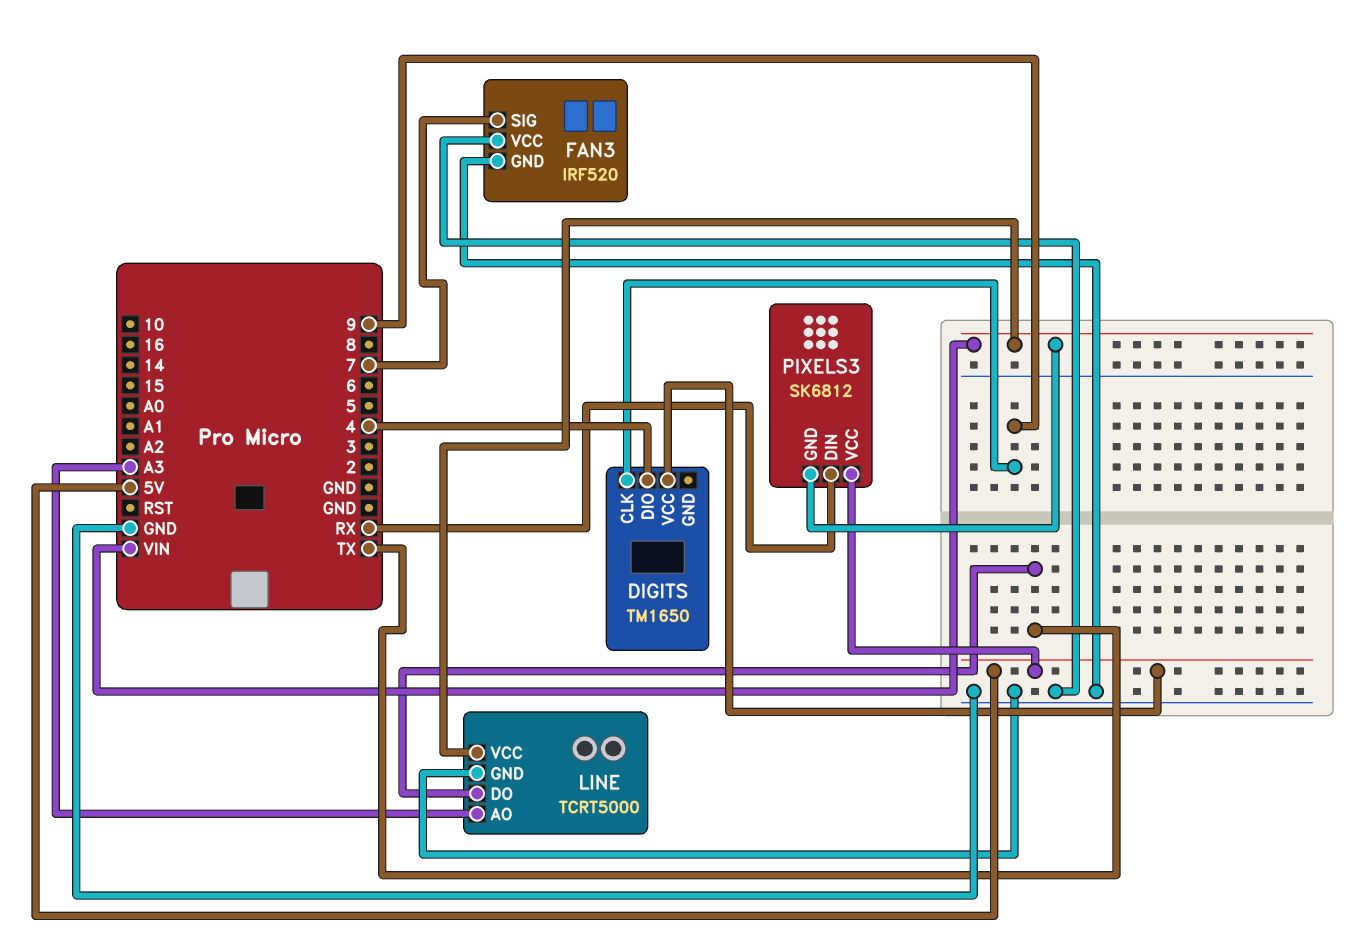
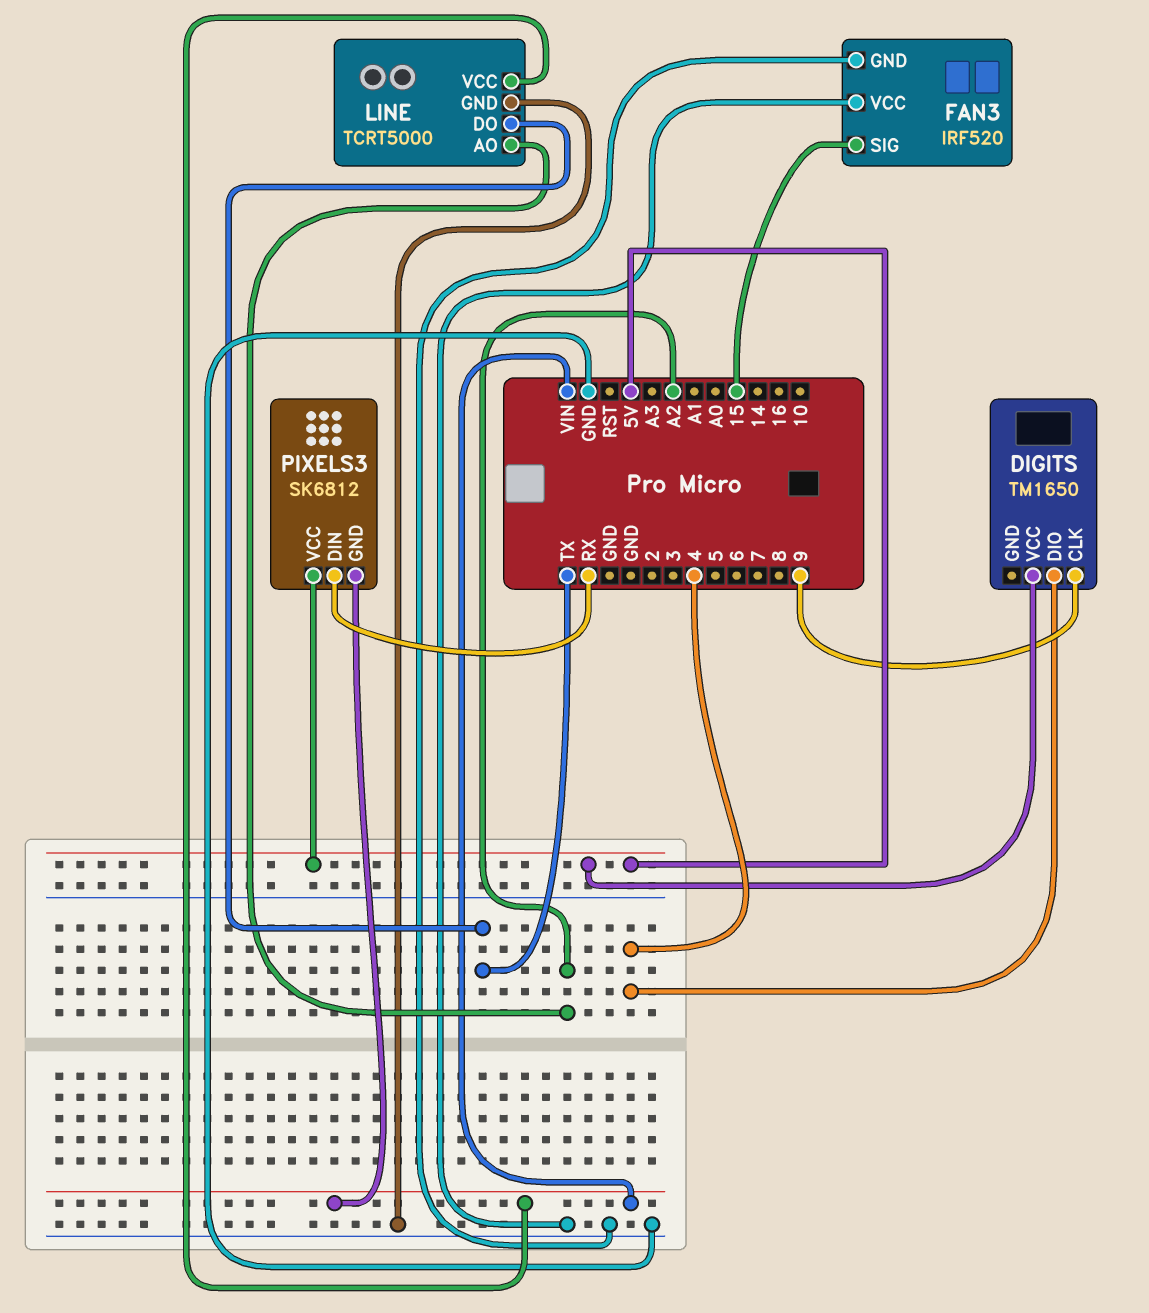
FAN3 pin SIG: 7 -> 15
LINE pin AO: A3 -> A2

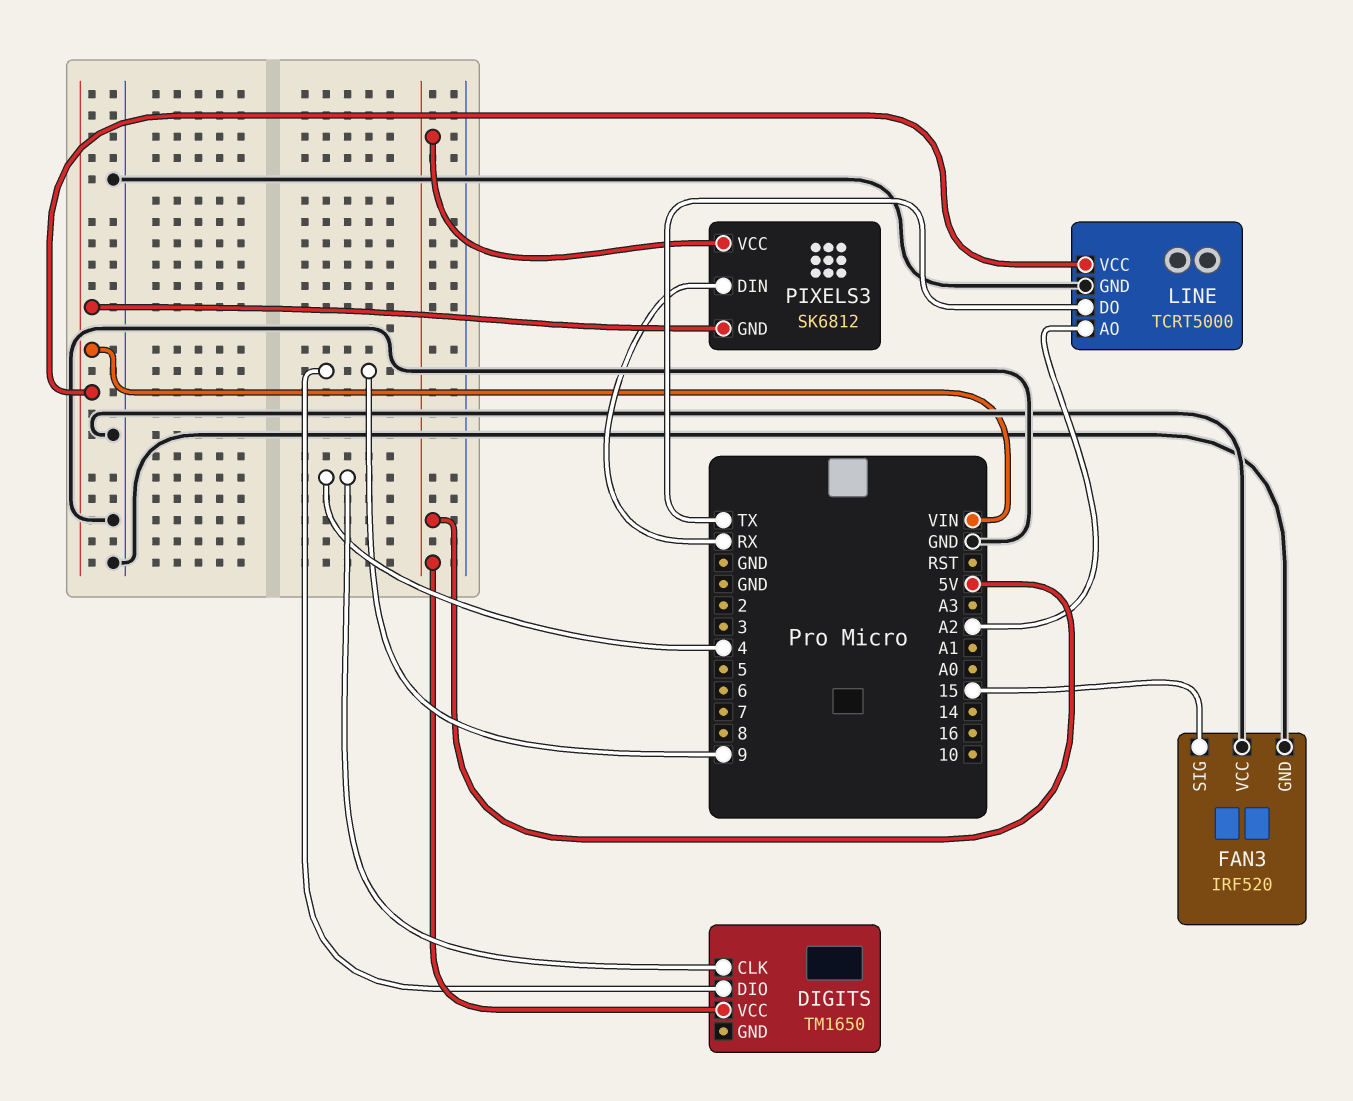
DIGITS pin CLK: 9 -> 4
DIGITS pin DIO: 4 -> 9

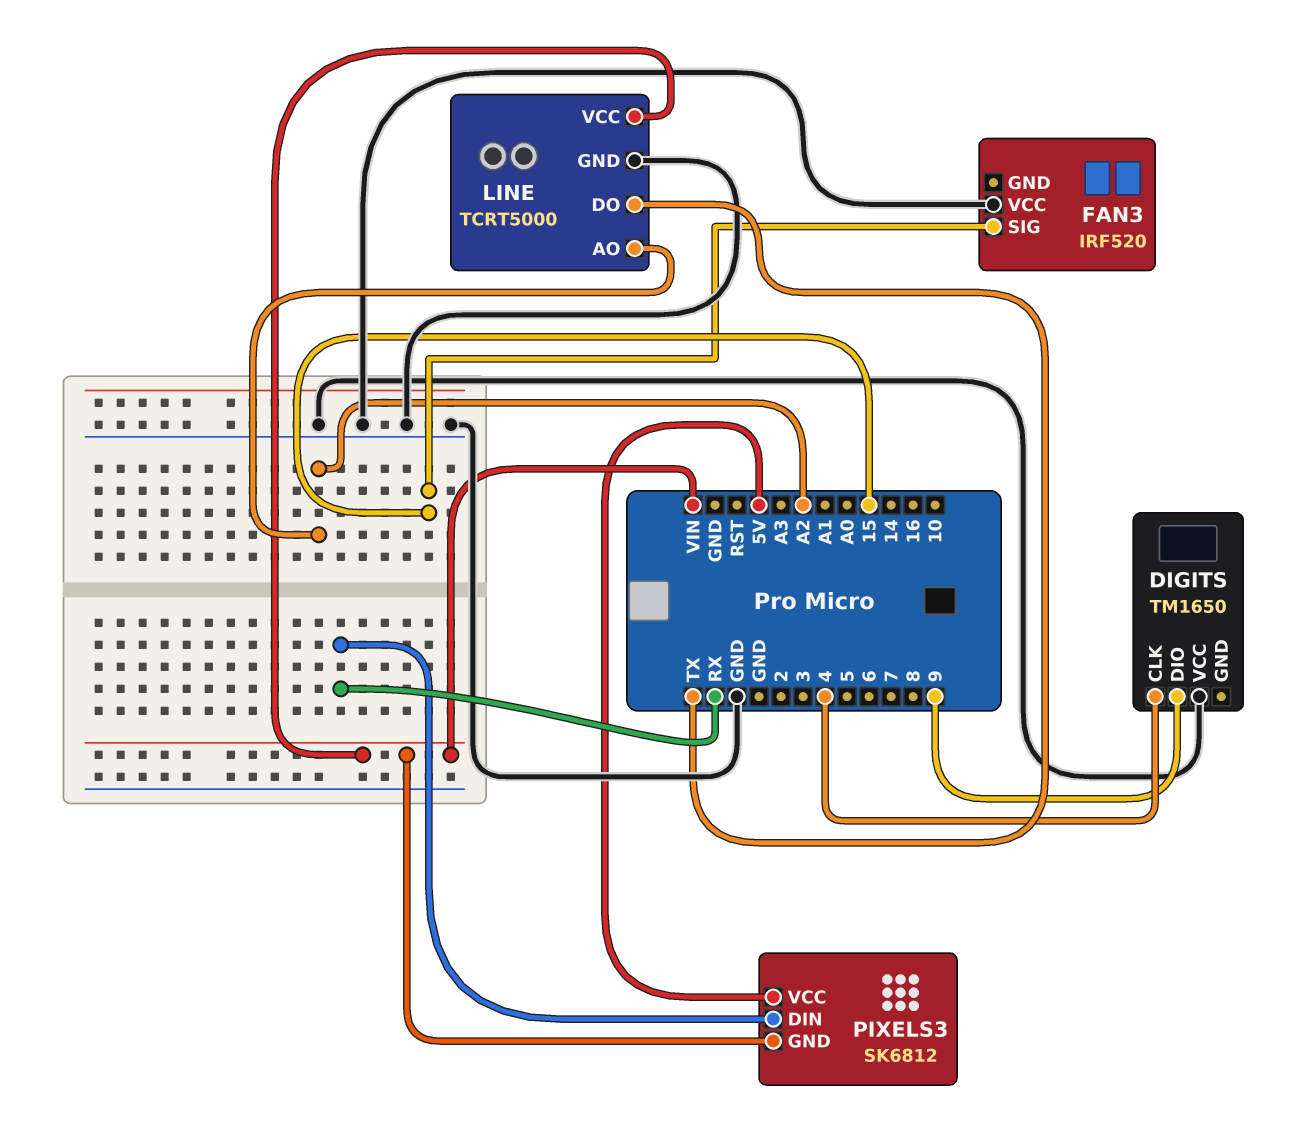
DIGITS pin VCC: 5V -> GND
FAN3 pin GND: GND -> none

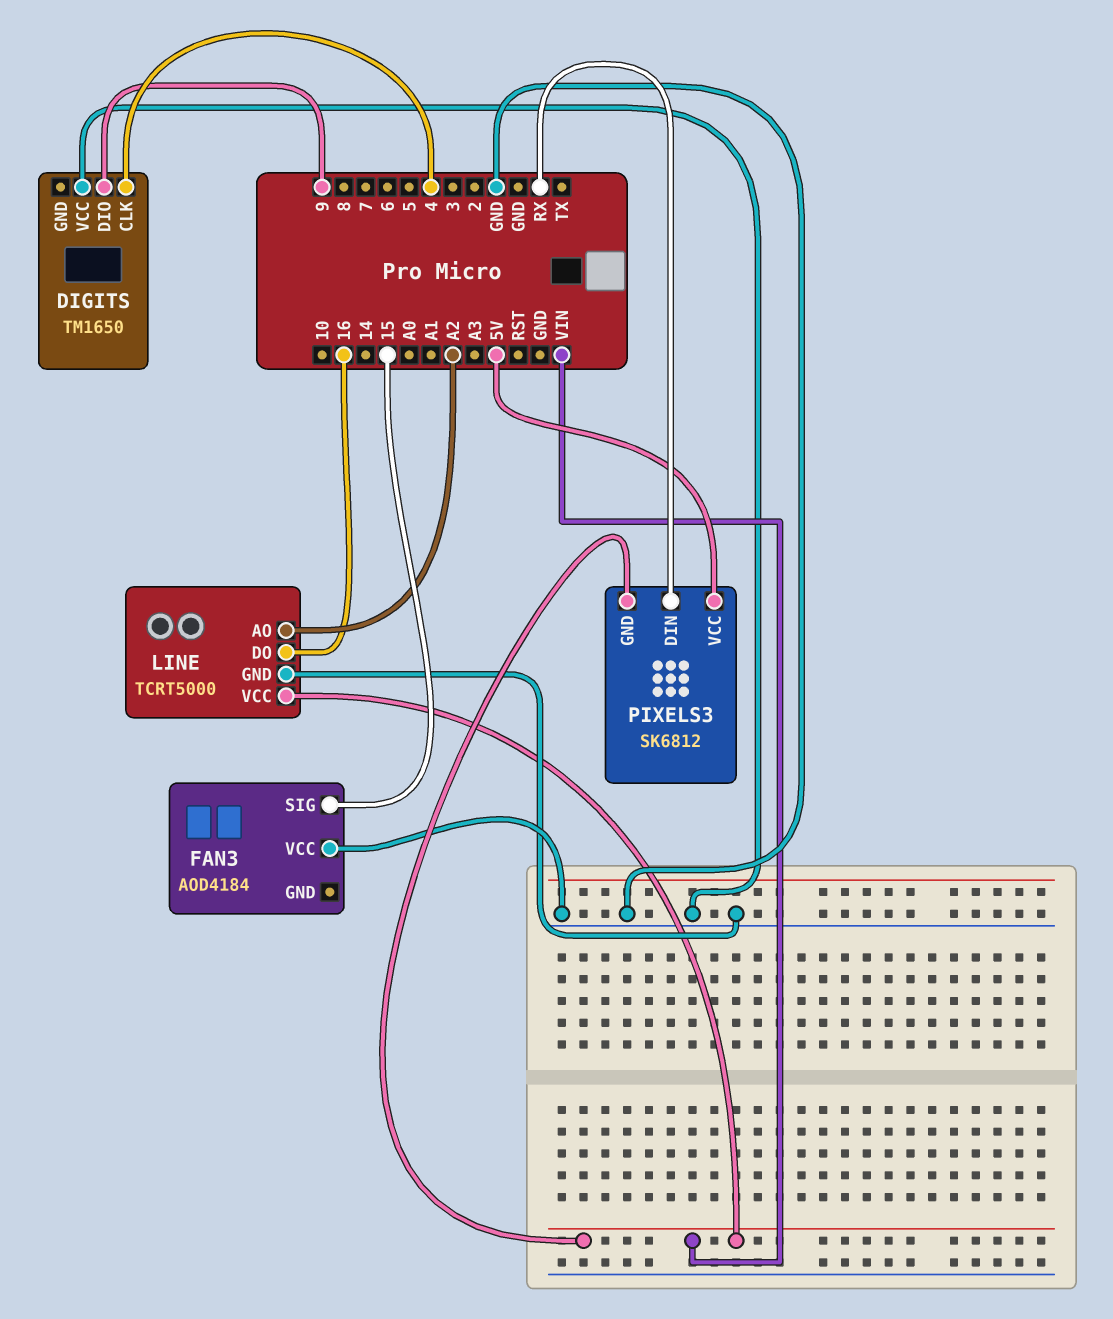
FAN3: IRF520 -> AOD4184
LINE pin DO: TX -> 16

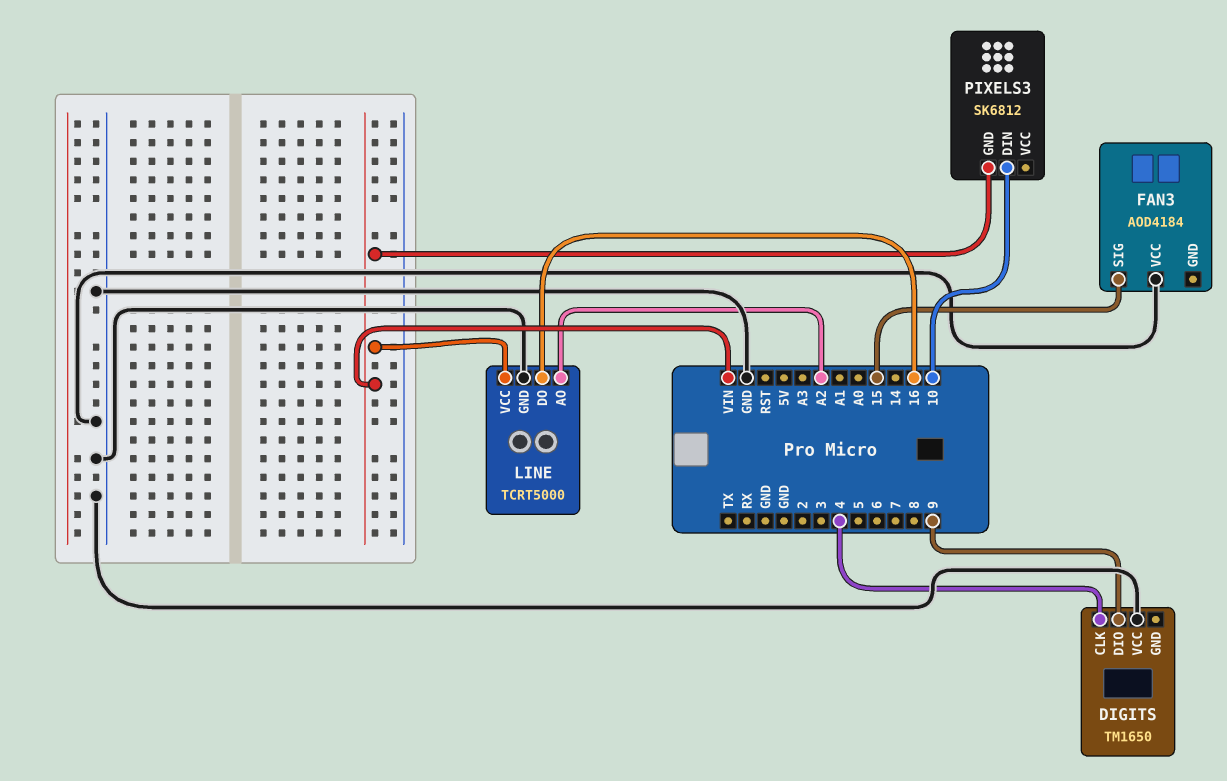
PIXELS3 pin DIN: RX -> 10
PIXELS3 pin VCC: 5V -> none

